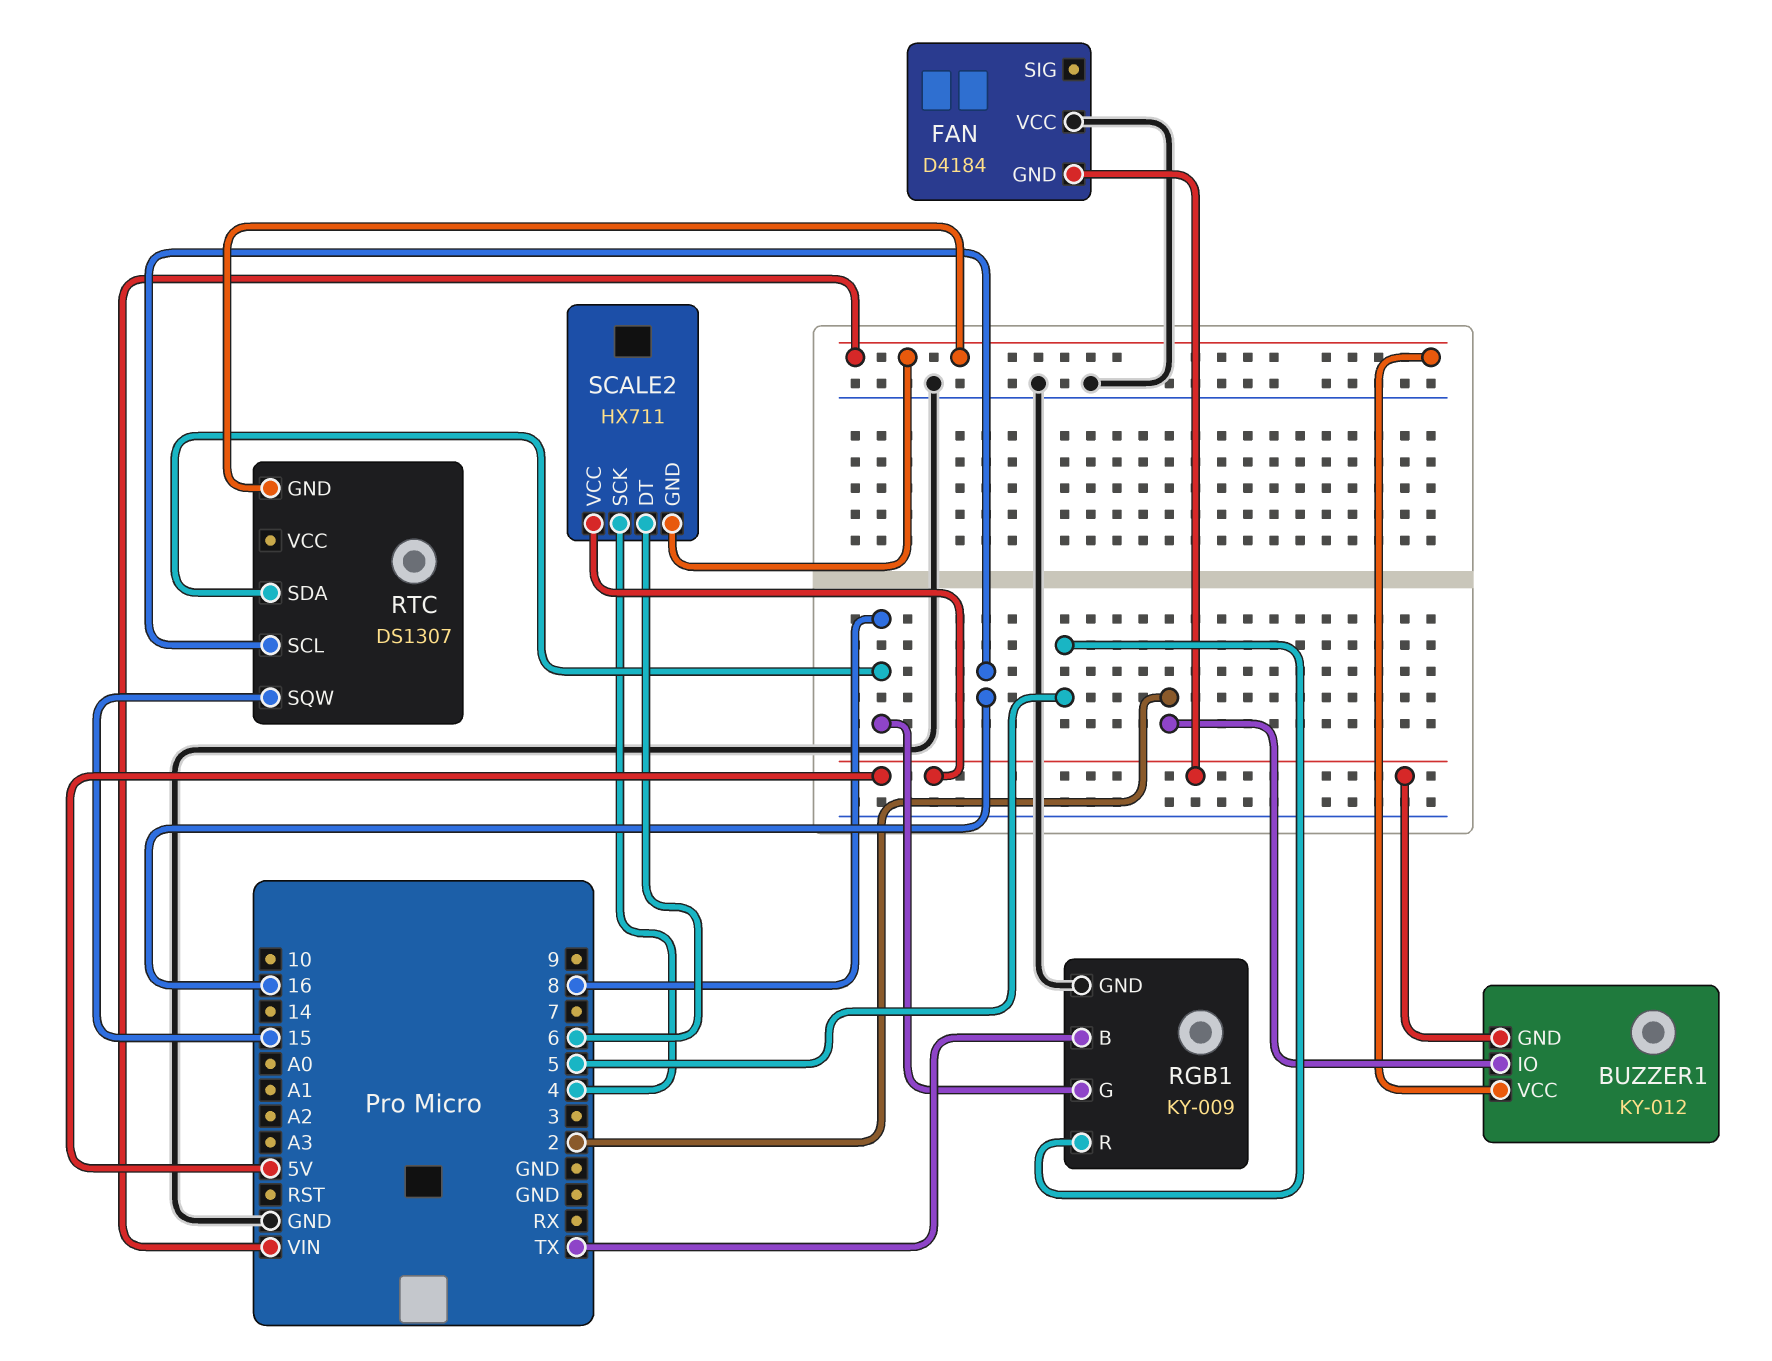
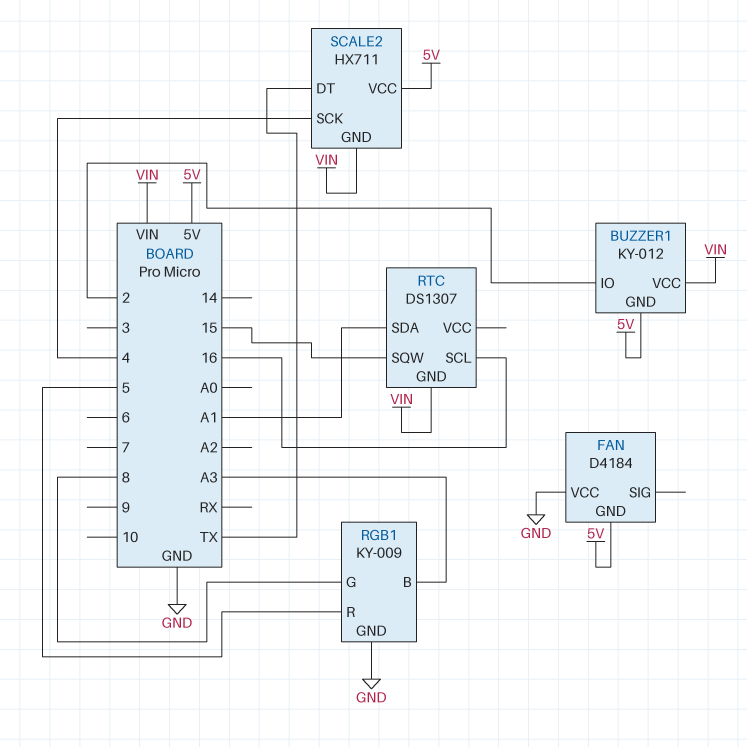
RGB1 pin B: TX -> A3
RTC pin SDA: 8 -> A1
SCALE2 pin DT: 6 -> TX

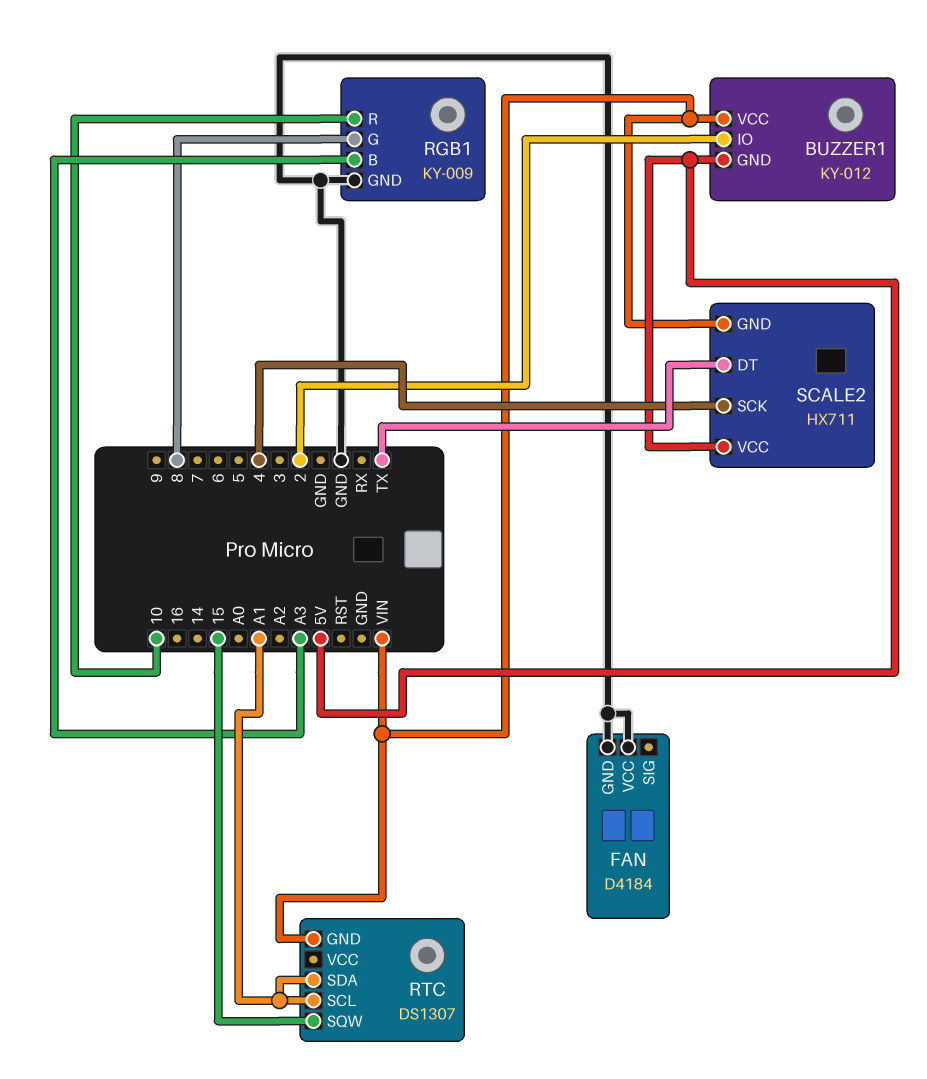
FAN pin GND: 5V -> GND
RGB1 pin R: 5 -> 10
RTC pin SCL: 16 -> A1

